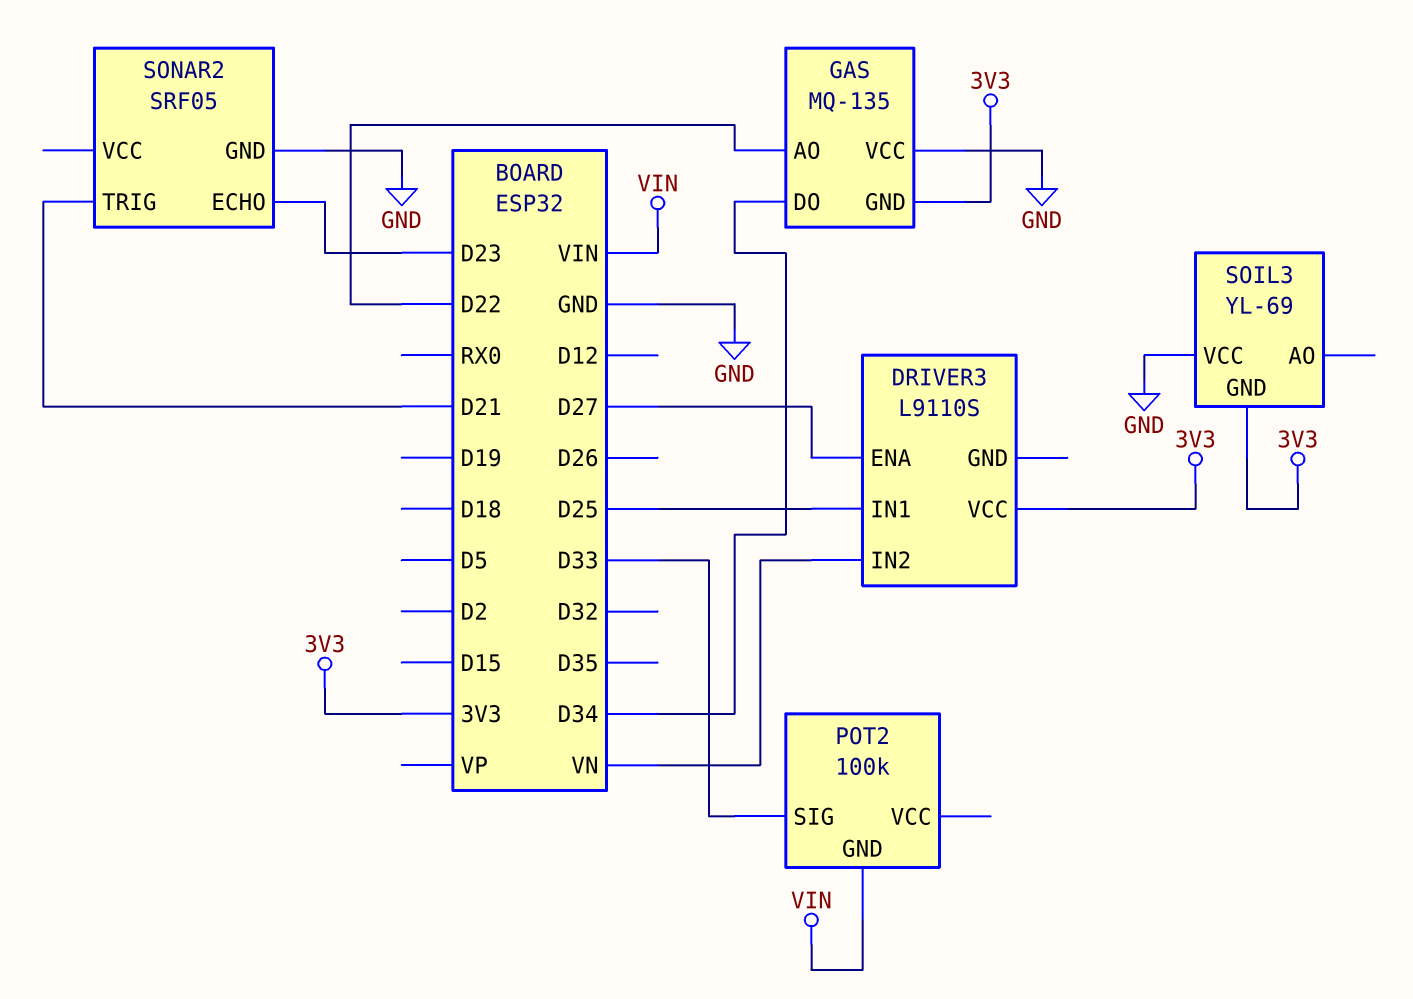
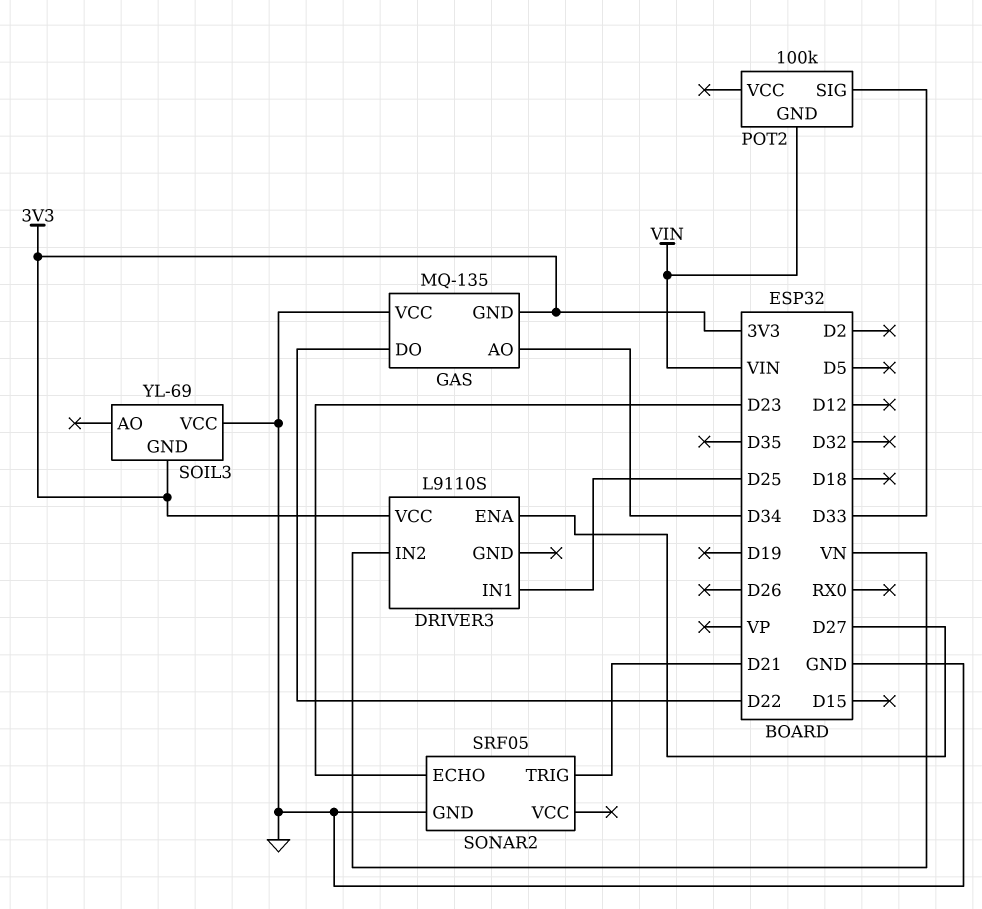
GAS pin AO: D22 -> D34
GAS pin DO: D34 -> D22

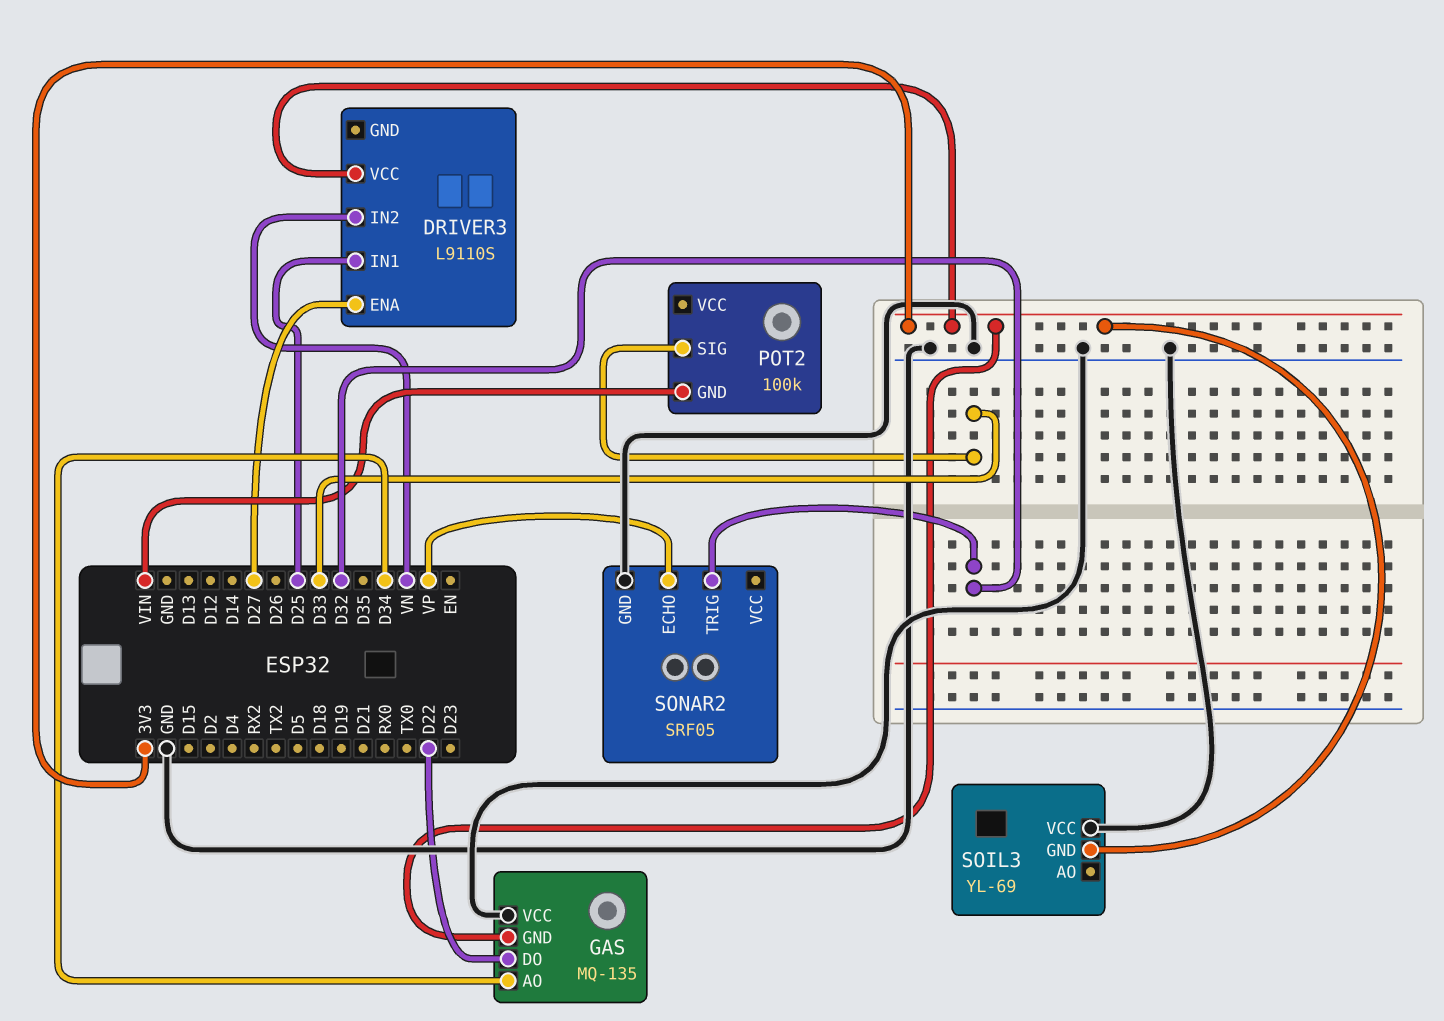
SONAR2 pin ECHO: D23 -> VP
SONAR2 pin TRIG: D21 -> D32

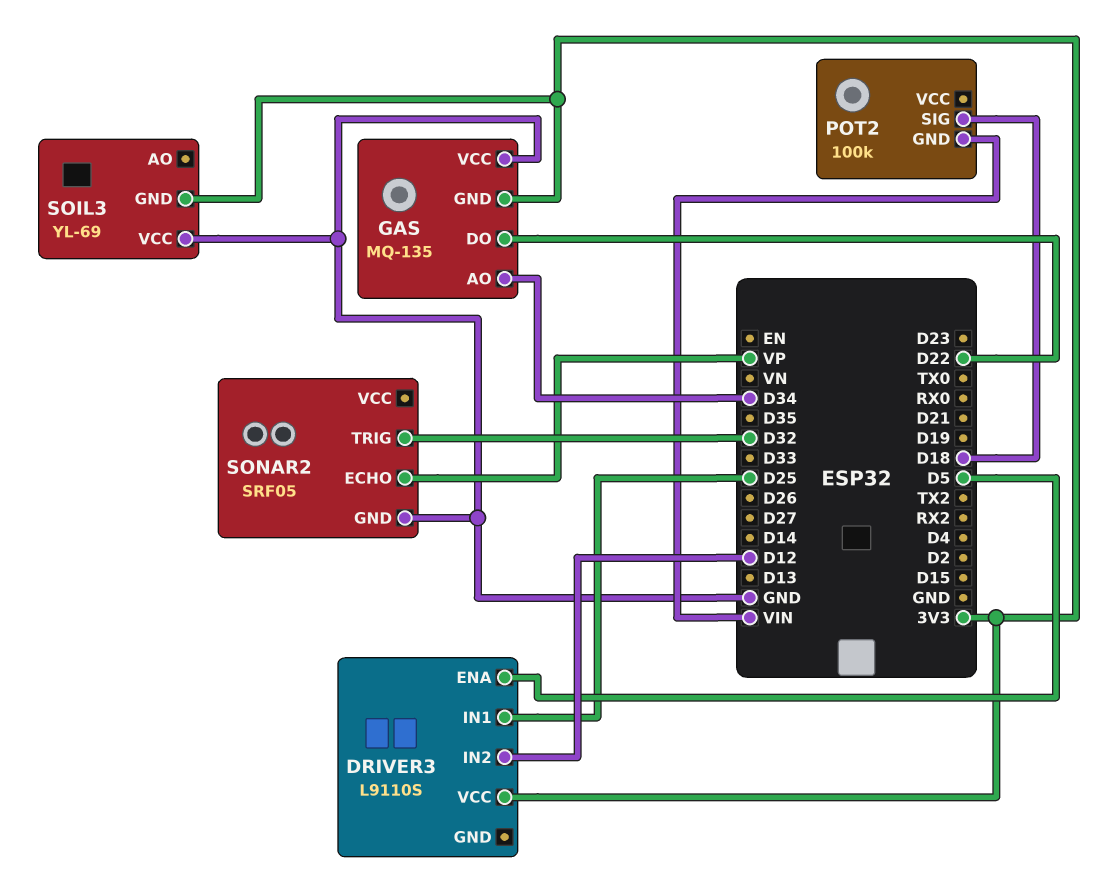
DRIVER3 pin ENA: D27 -> D5
DRIVER3 pin IN2: VN -> D12
POT2 pin SIG: D33 -> D18

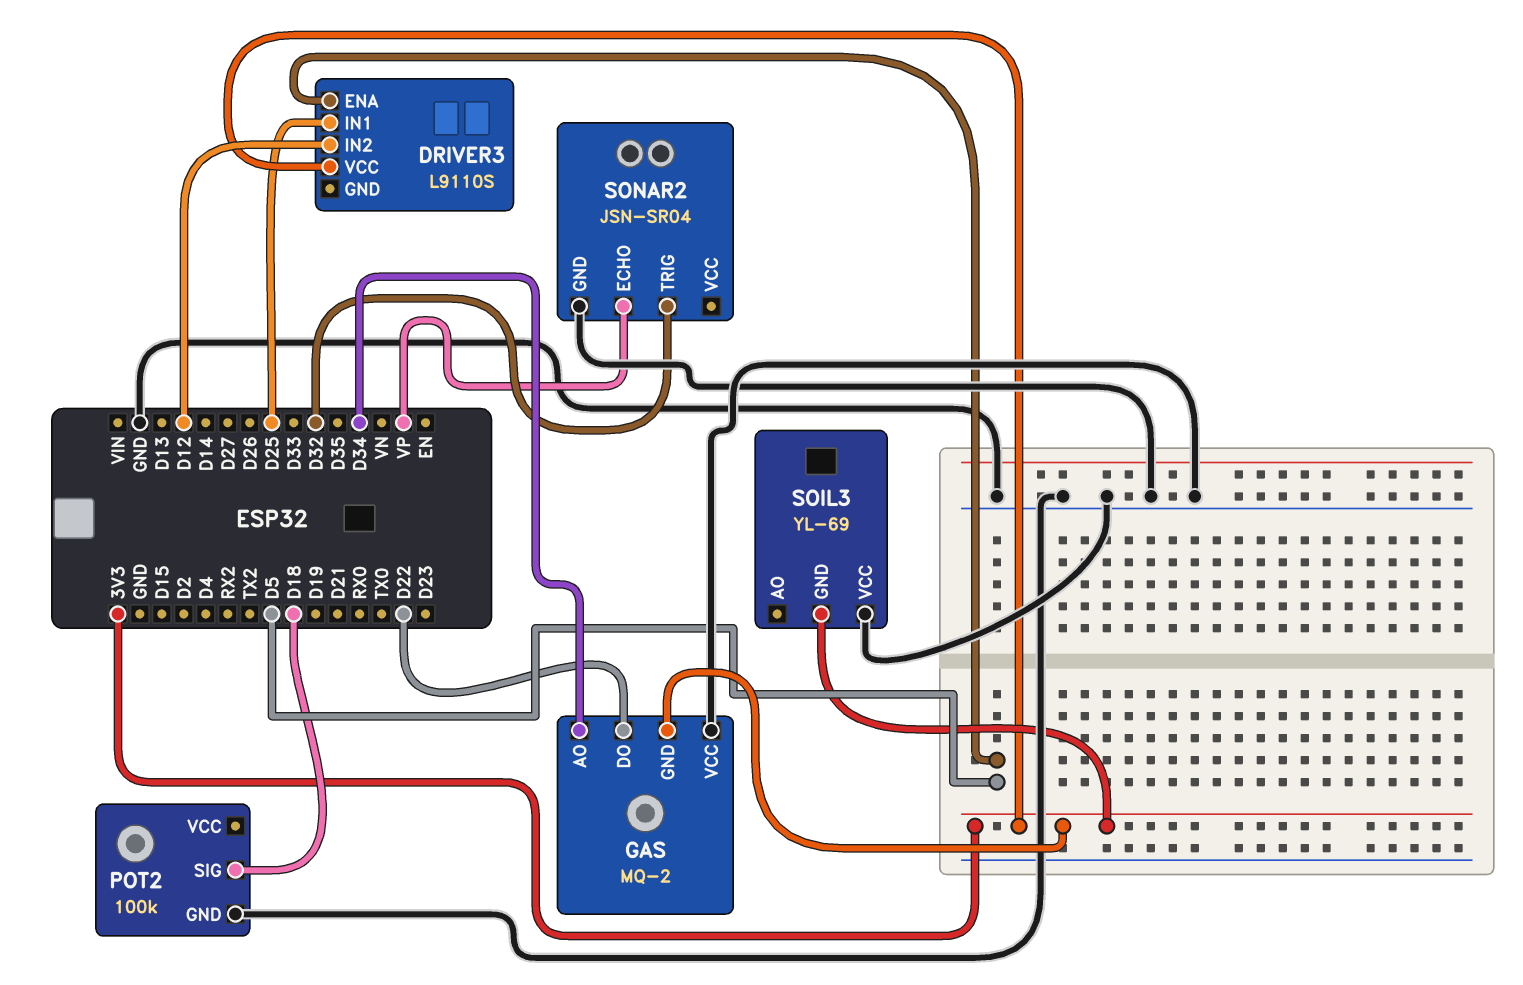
GAS: MQ-135 -> MQ-2
POT2 pin GND: VIN -> GND
SONAR2: SRF05 -> JSN-SR04

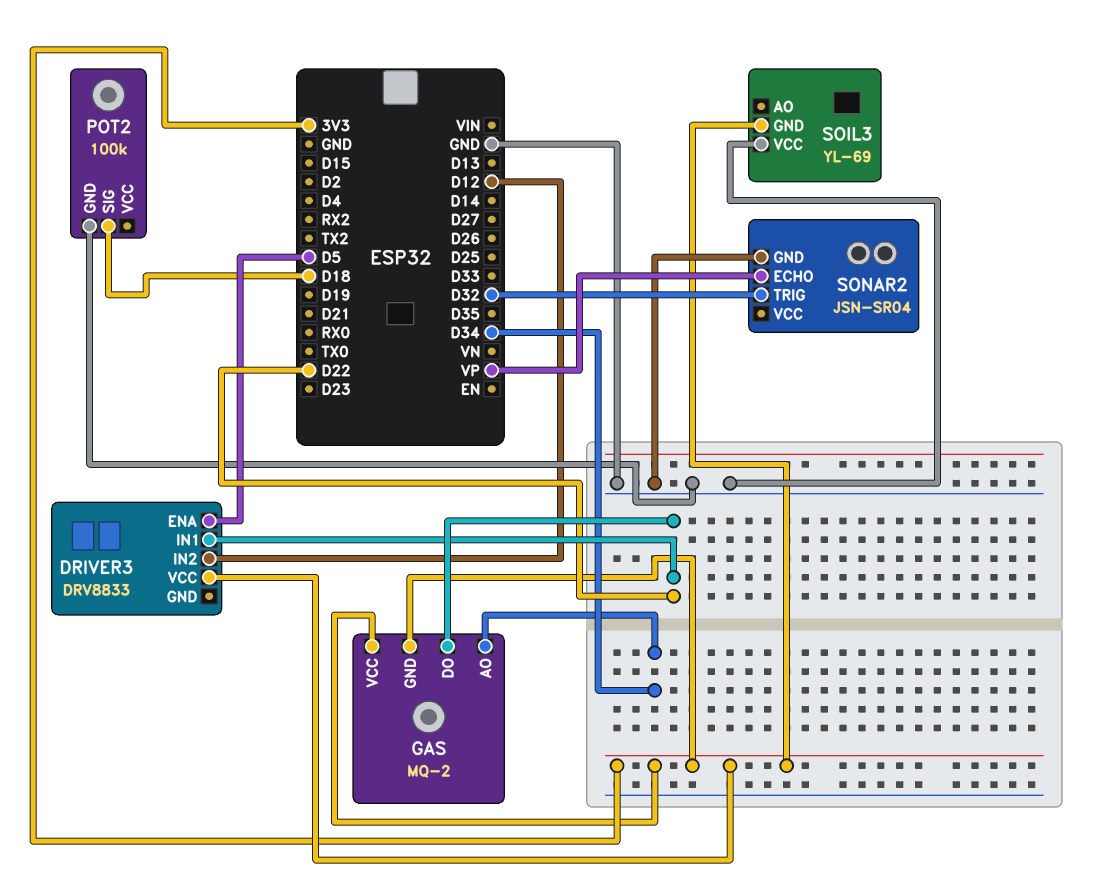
DRIVER3: L9110S -> DRV8833
DRIVER3 pin IN1: D25 -> D22
GAS pin VCC: GND -> 3V3

